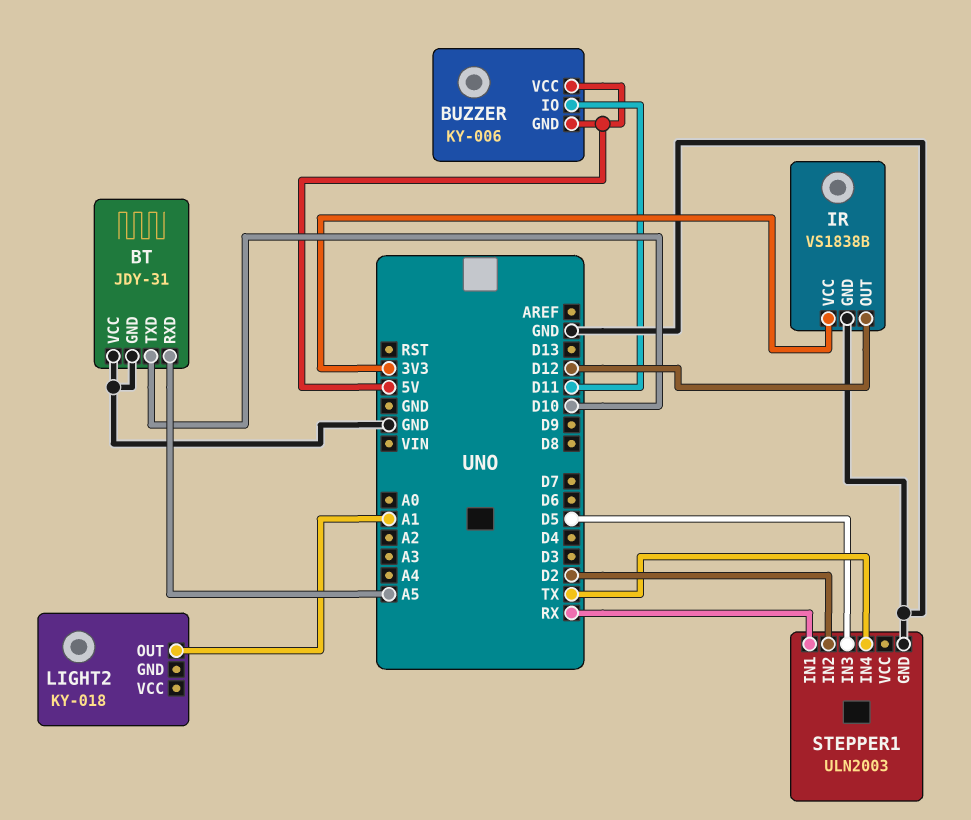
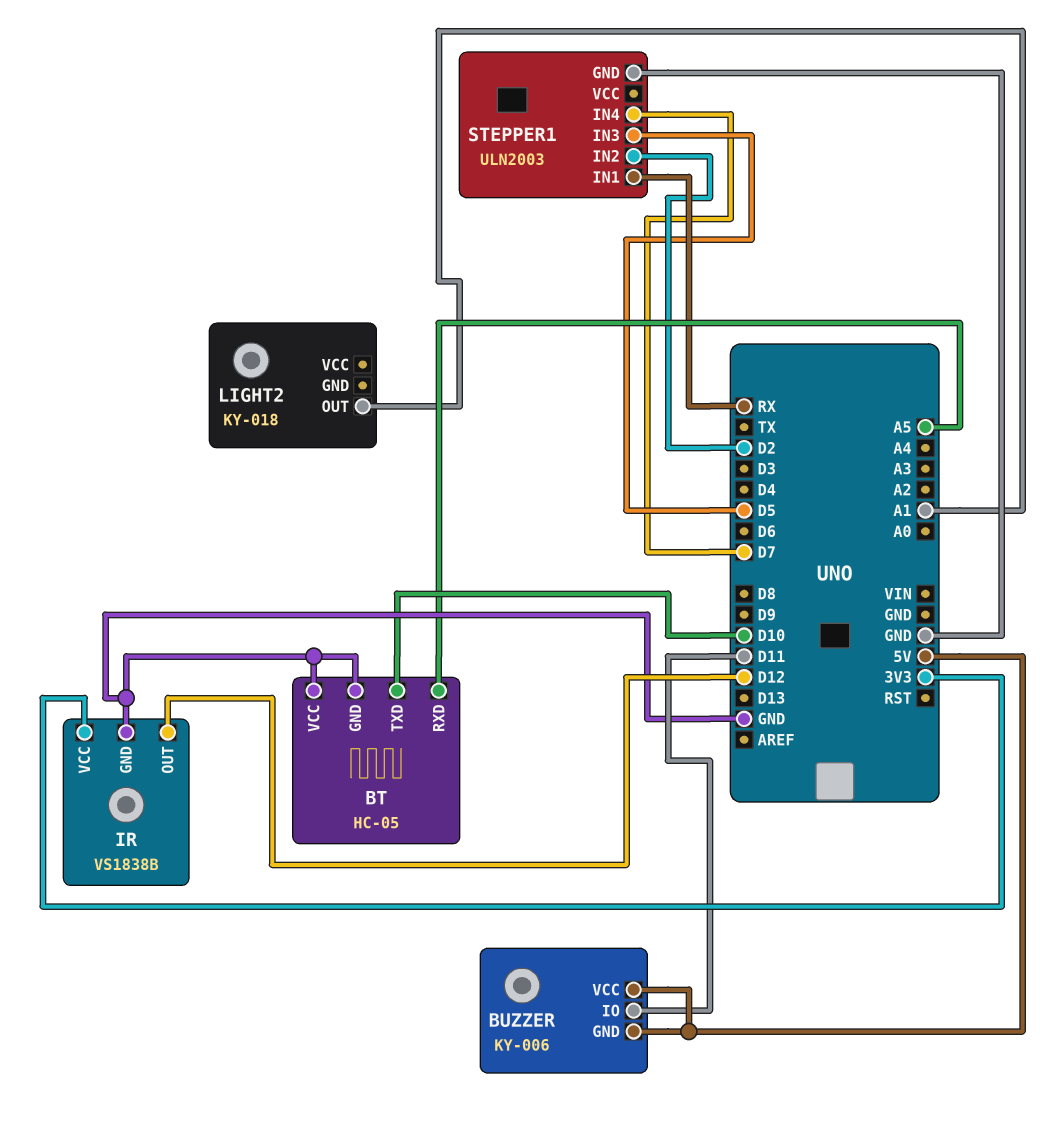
BT: JDY-31 -> HC-05
STEPPER1 pin IN4: TX -> D7

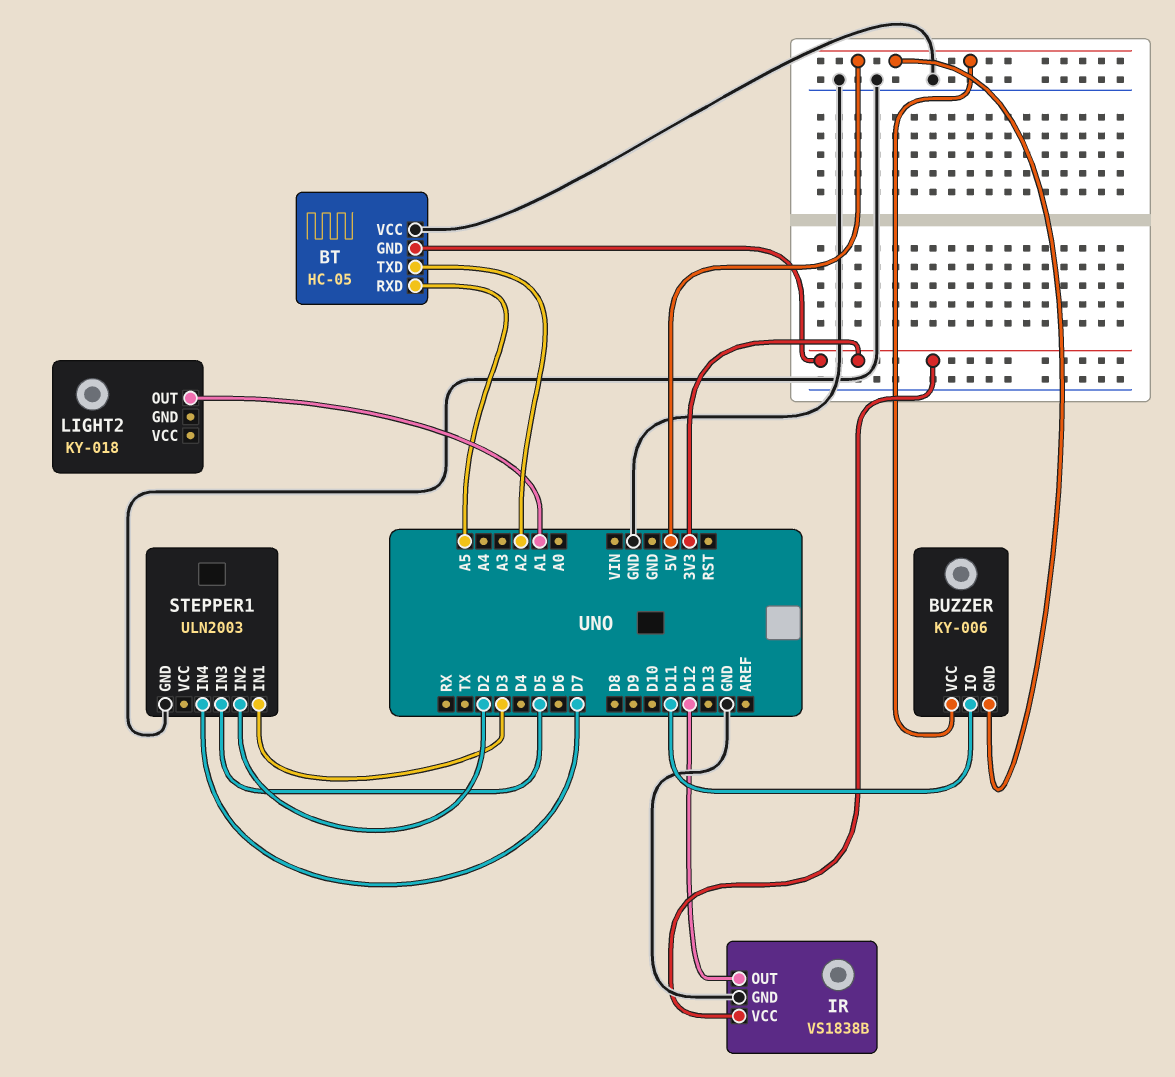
BT pin GND: GND -> 3V3
BT pin TXD: D10 -> A2
STEPPER1 pin IN1: RX -> D3

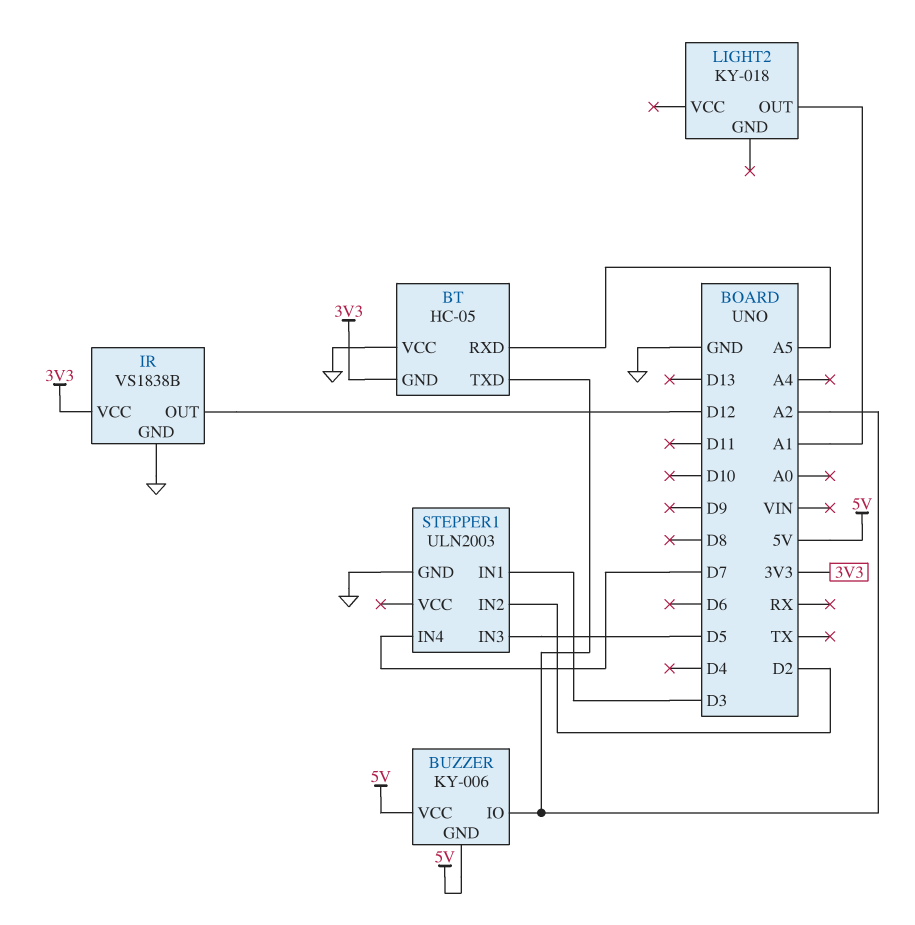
BUZZER pin IO: D11 -> A2

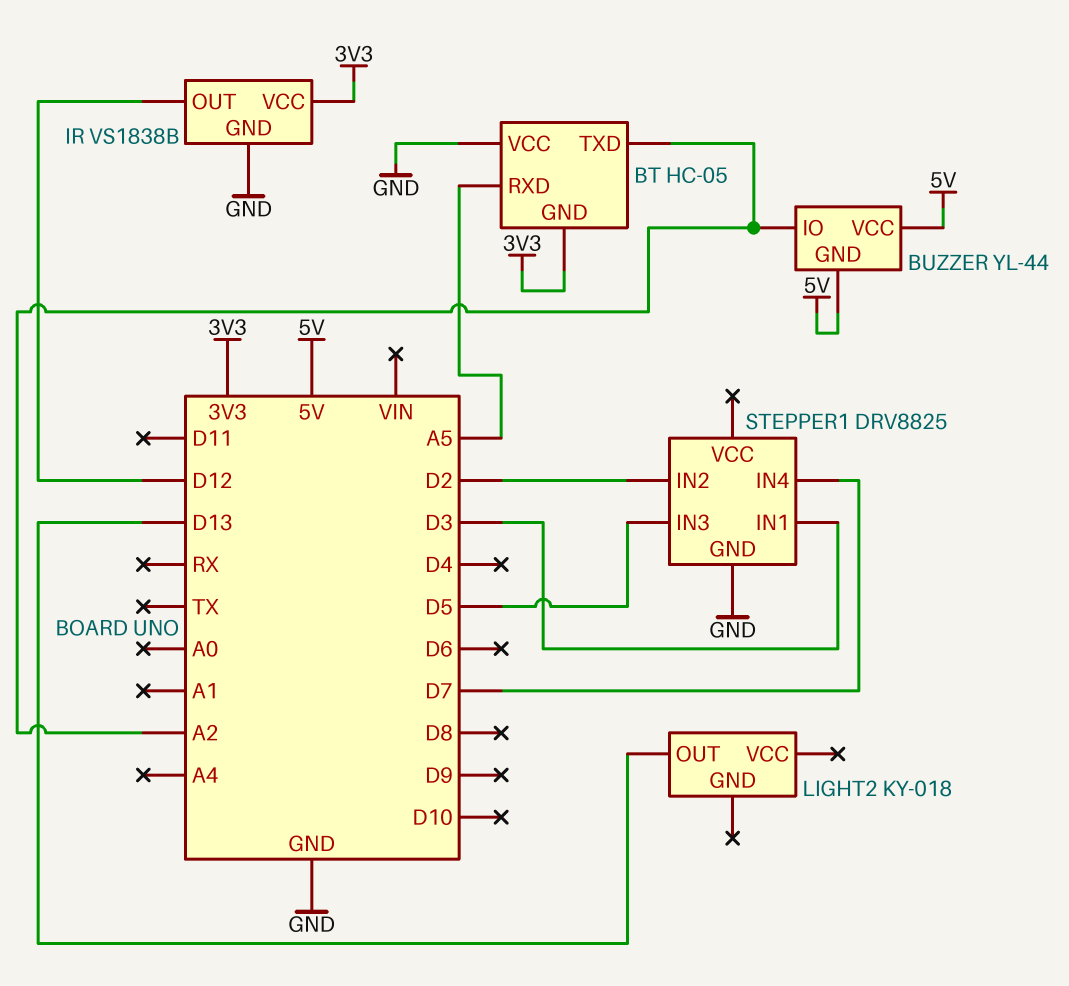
BUZZER: KY-006 -> YL-44
LIGHT2 pin OUT: A1 -> D13
STEPPER1: ULN2003 -> DRV8825

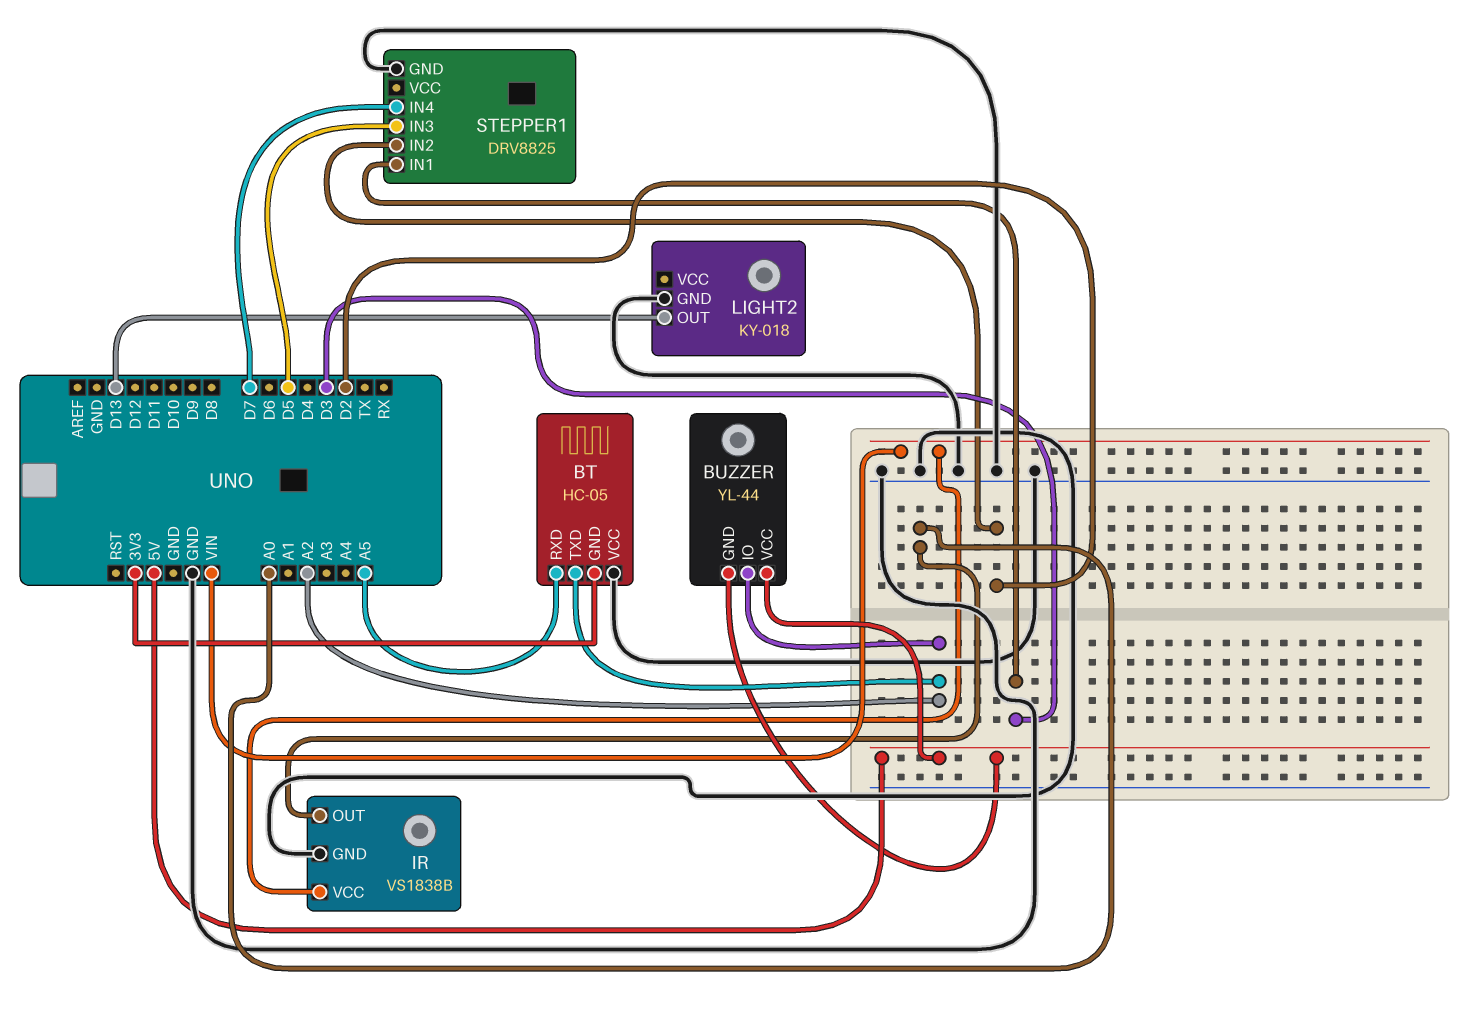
IR pin OUT: D12 -> A0
IR pin VCC: 3V3 -> VIN
LIGHT2 pin GND: none -> GND

